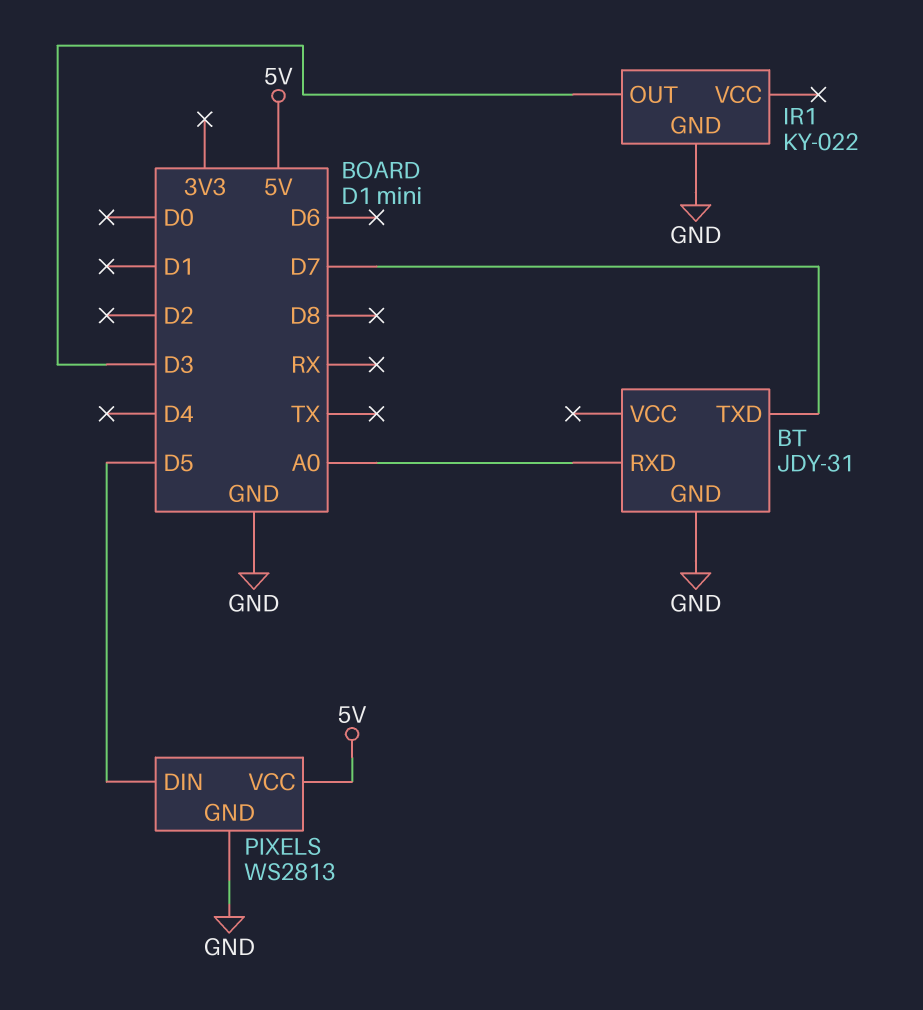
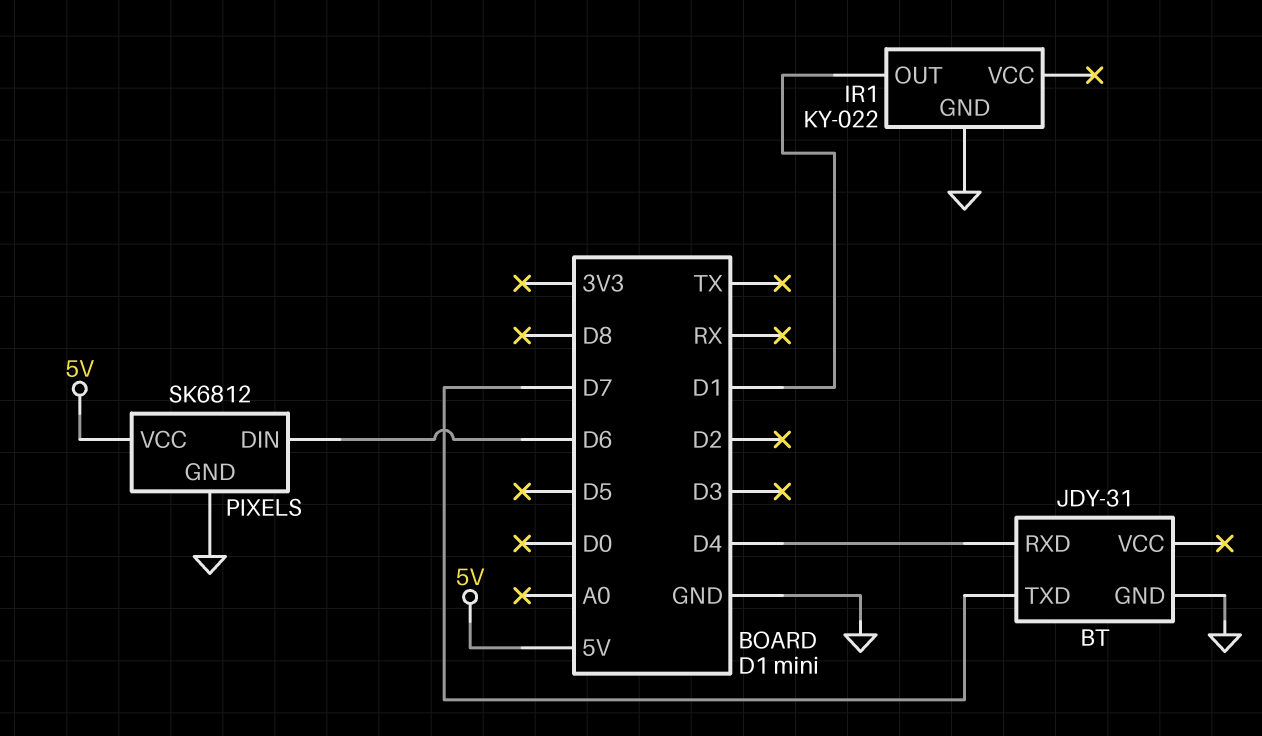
BT pin RXD: A0 -> D4
IR1 pin OUT: D3 -> D1
PIXELS: WS2813 -> SK6812
PIXELS pin DIN: D5 -> D6

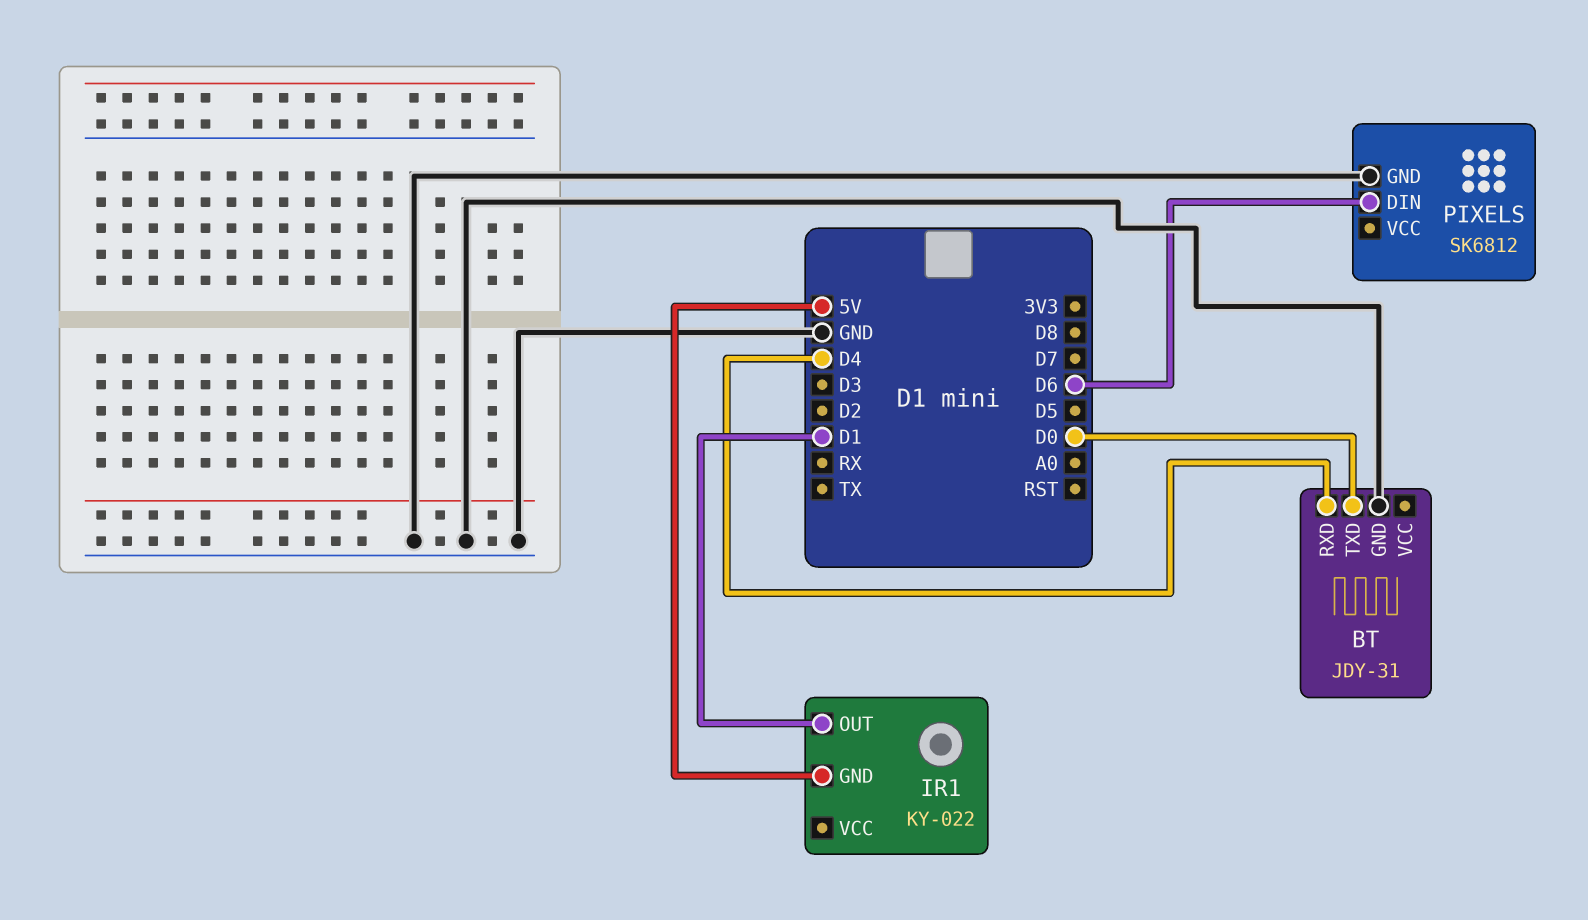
BT pin TXD: D7 -> D0
IR1 pin GND: GND -> 5V
PIXELS pin VCC: 5V -> none

